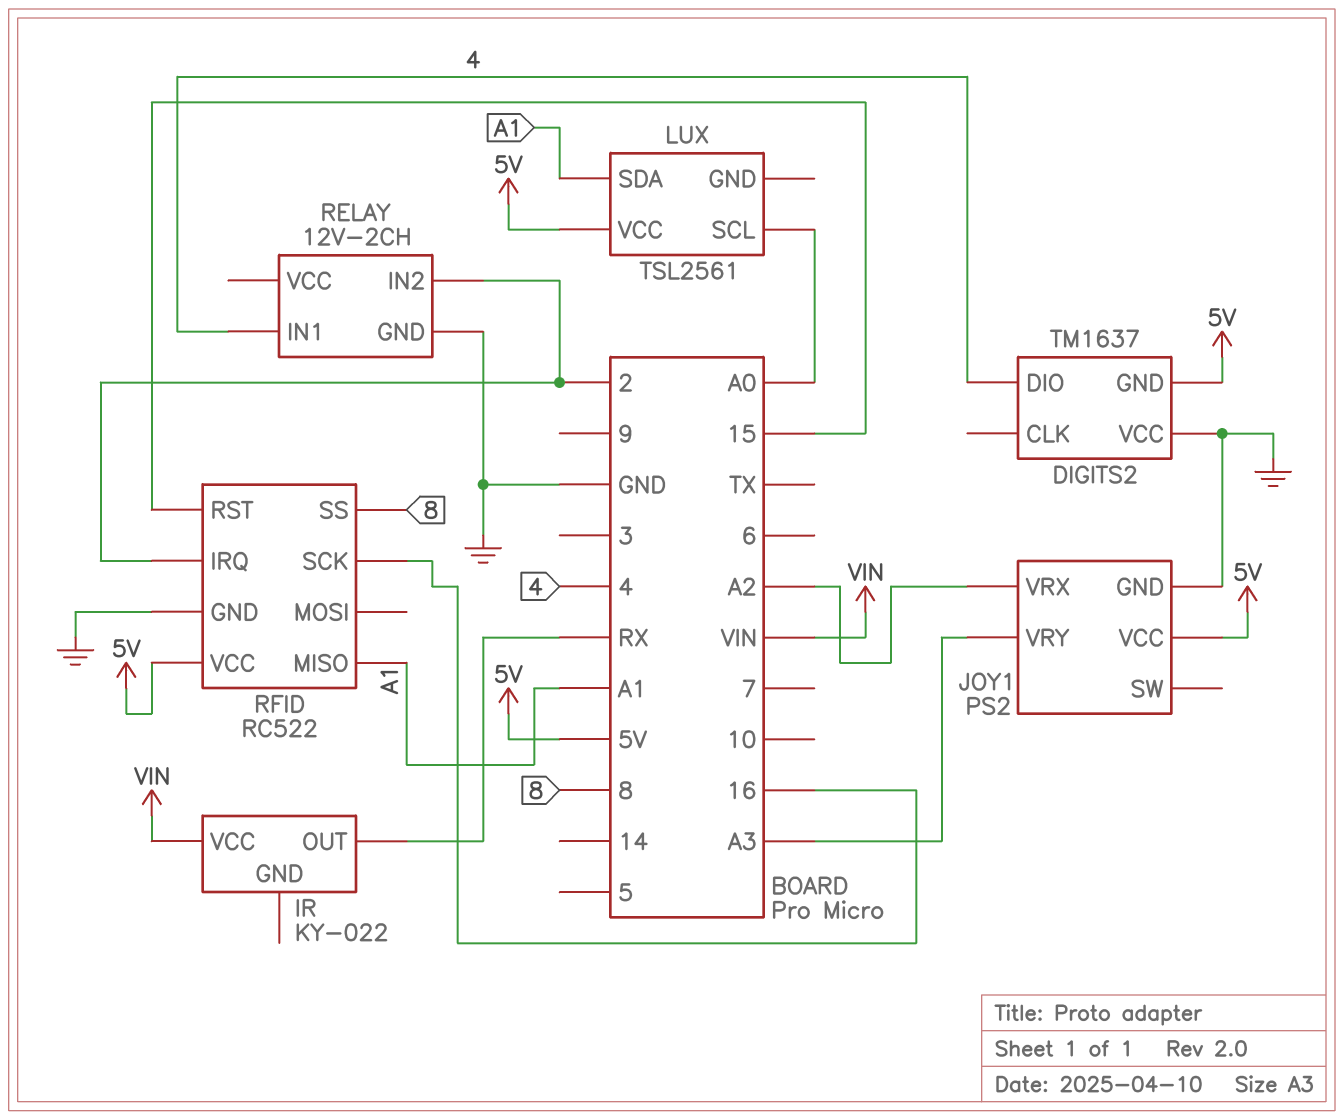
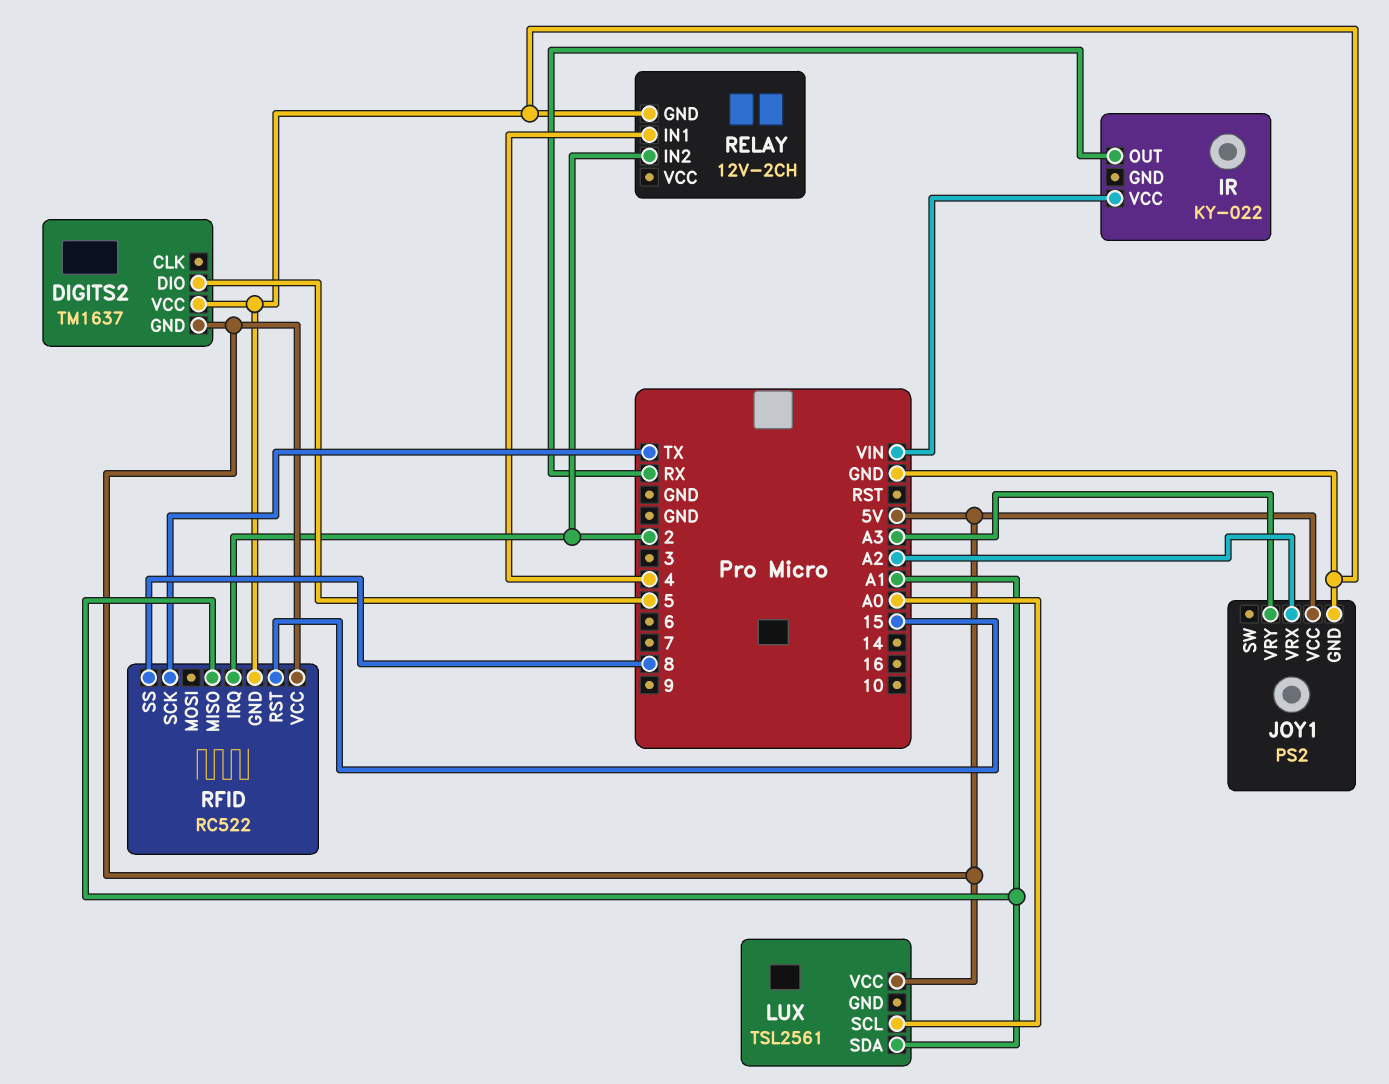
DIGITS2 pin DIO: 4 -> 5
RFID pin SCK: 16 -> TX

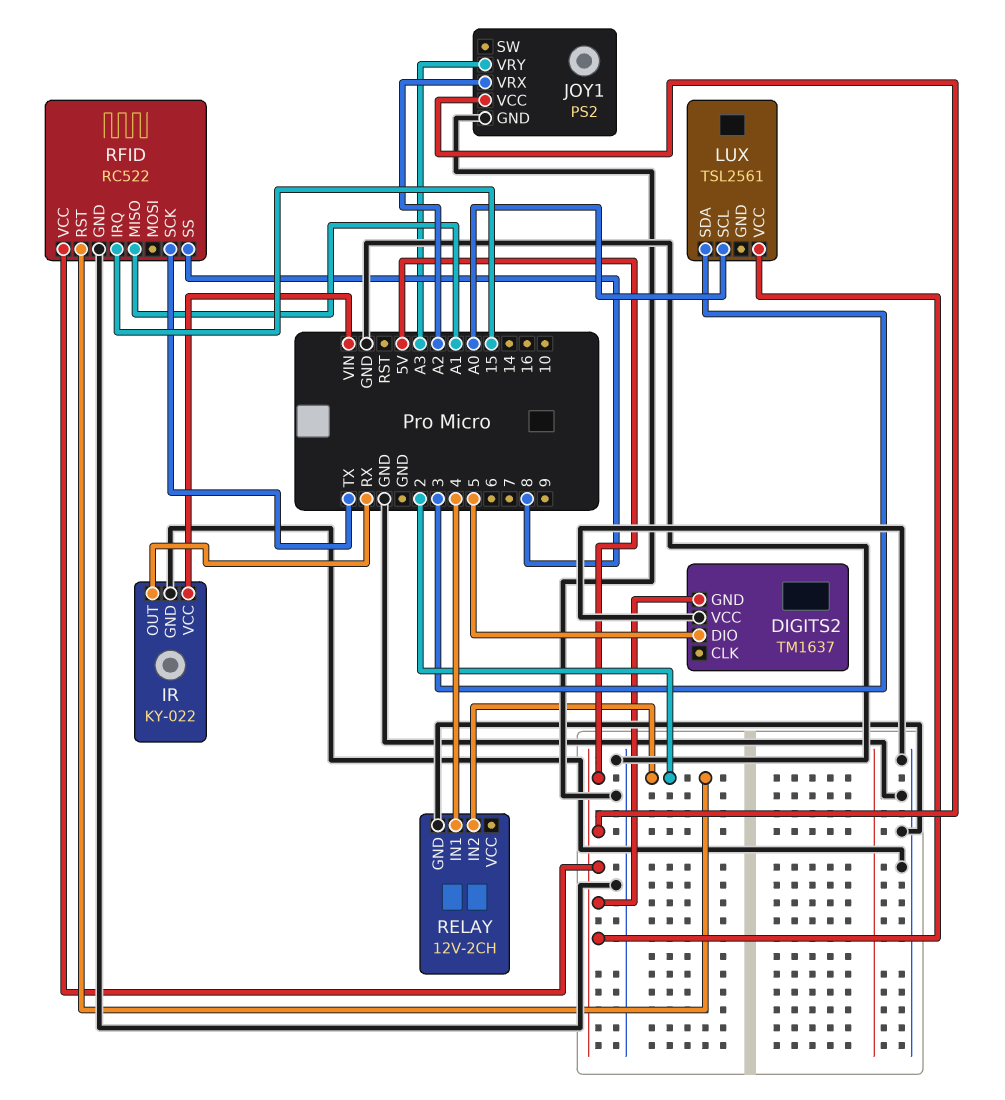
IR pin GND: none -> GND
LUX pin SDA: A1 -> 3
RFID pin IRQ: 2 -> 15
RFID pin RST: 15 -> 2

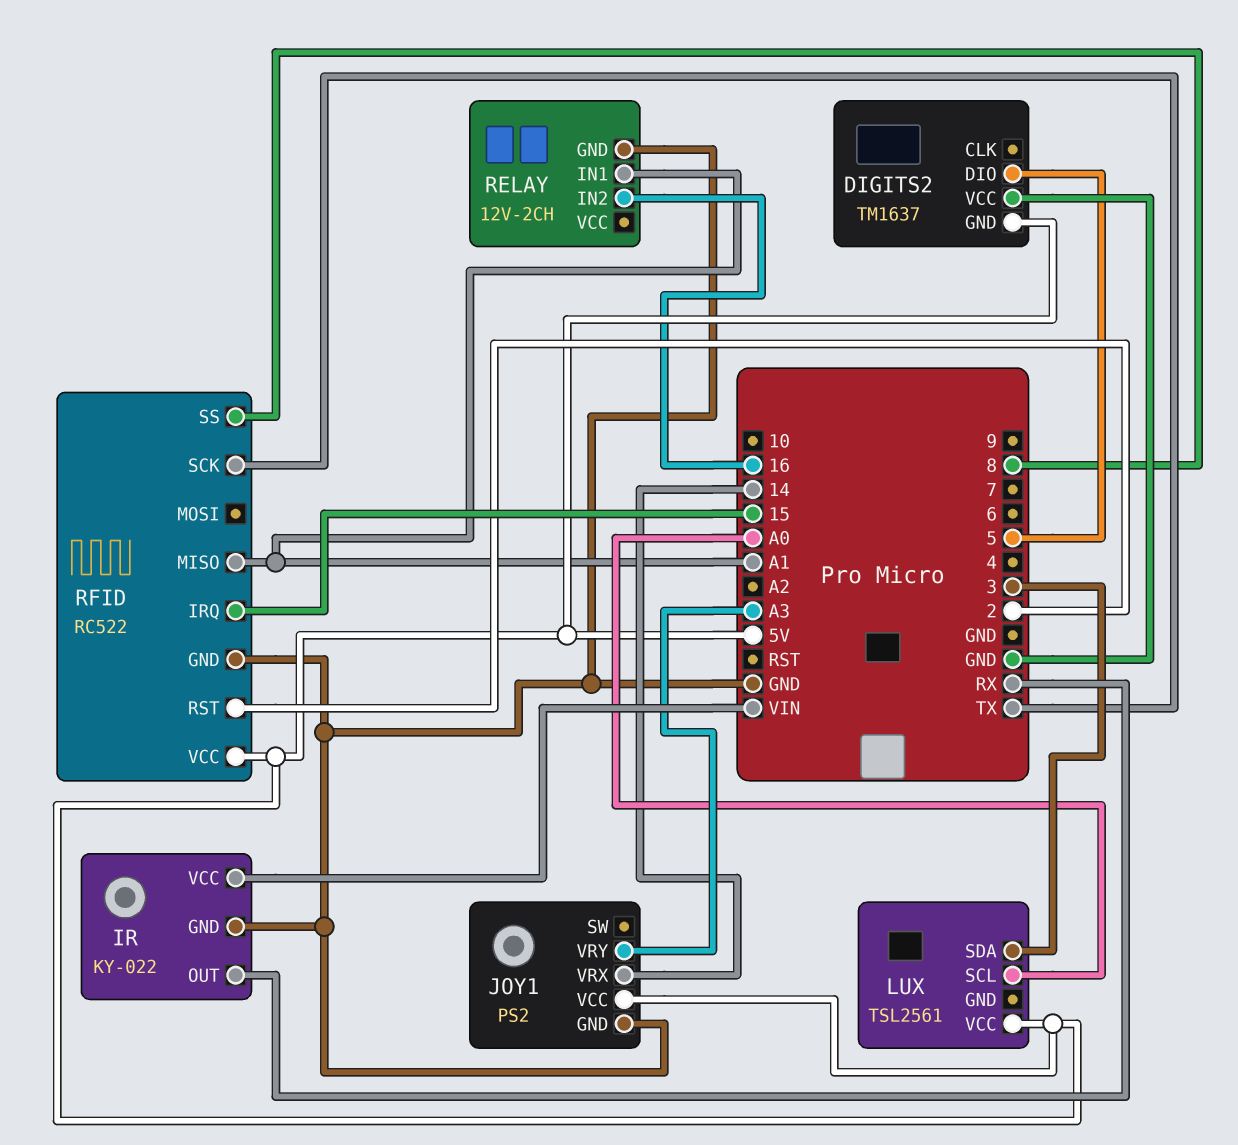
JOY1 pin VRX: A2 -> 14
RELAY pin IN1: 4 -> A1
RELAY pin IN2: 2 -> 16

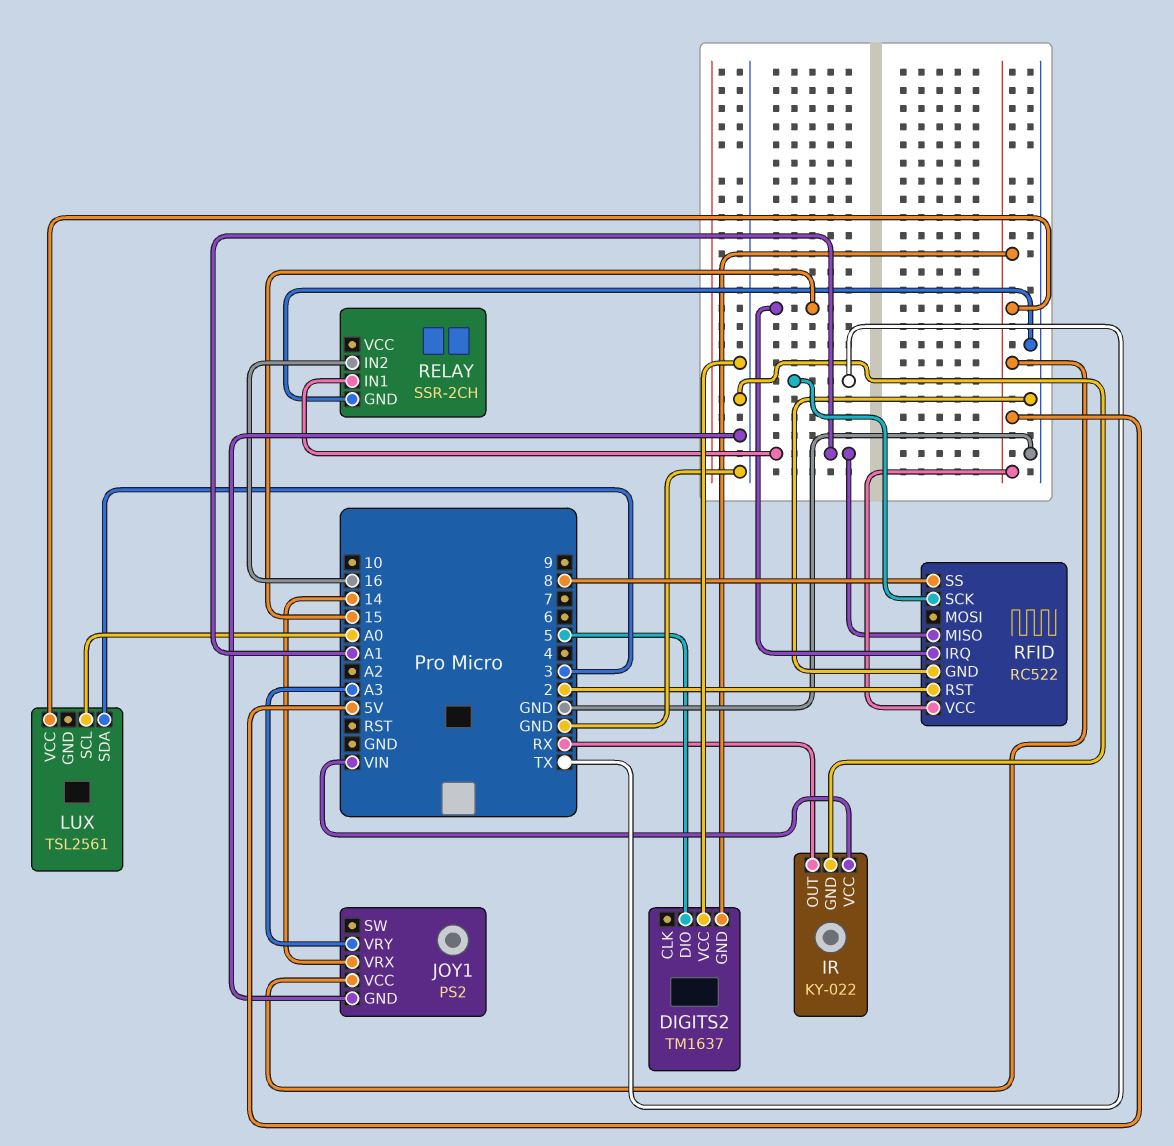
RELAY: 12V-2CH -> SSR-2CH

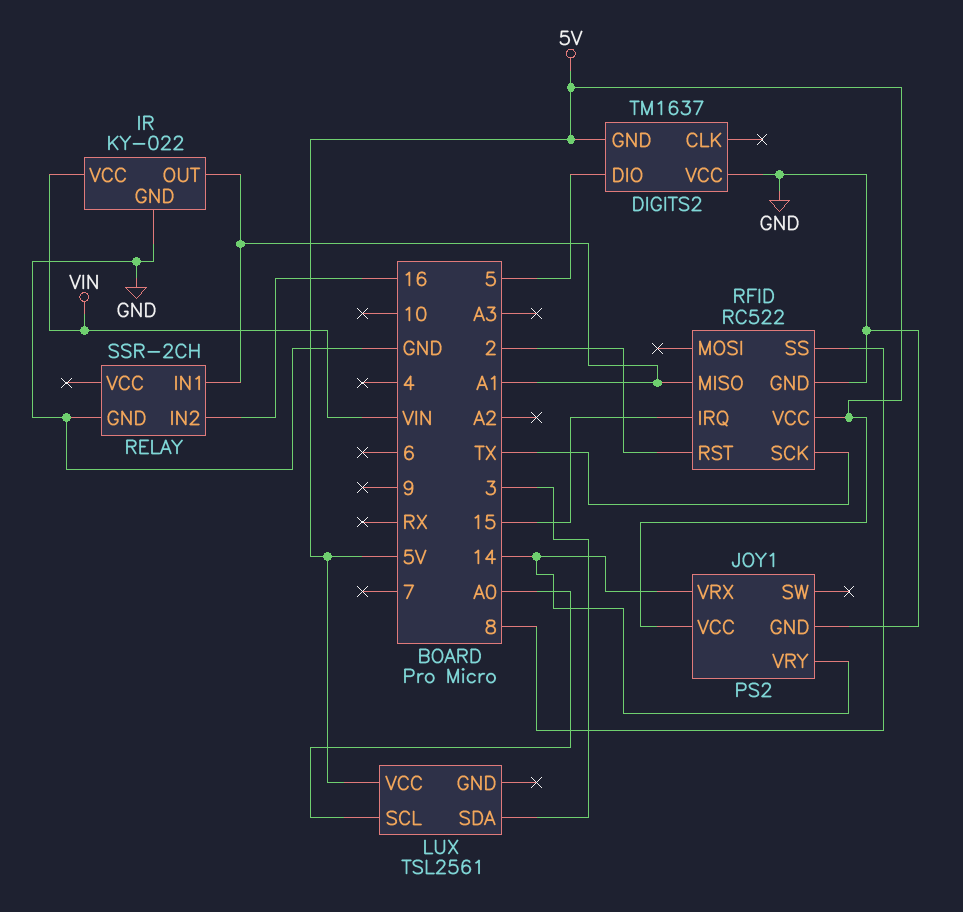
IR pin OUT: RX -> A1
JOY1 pin VRY: A3 -> 14

